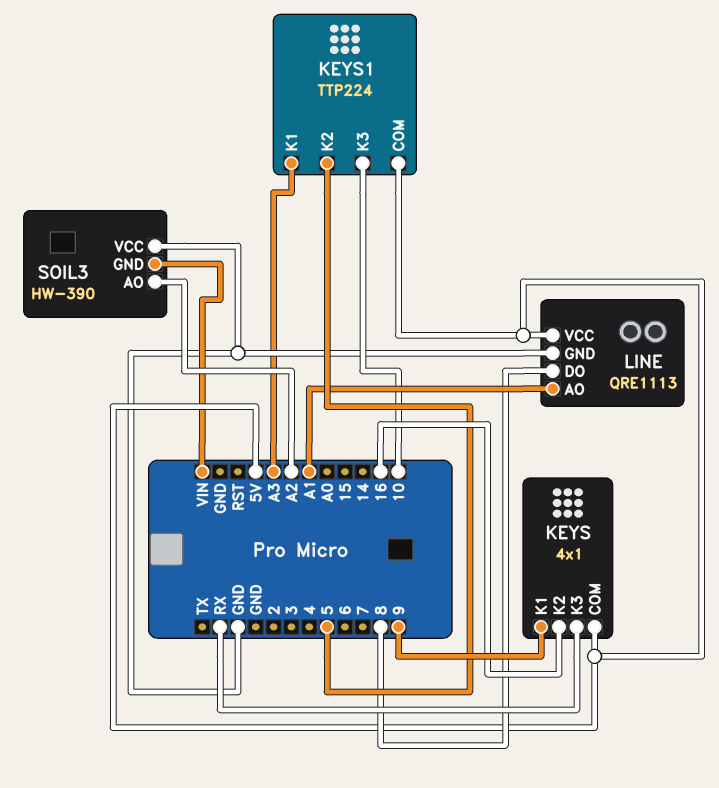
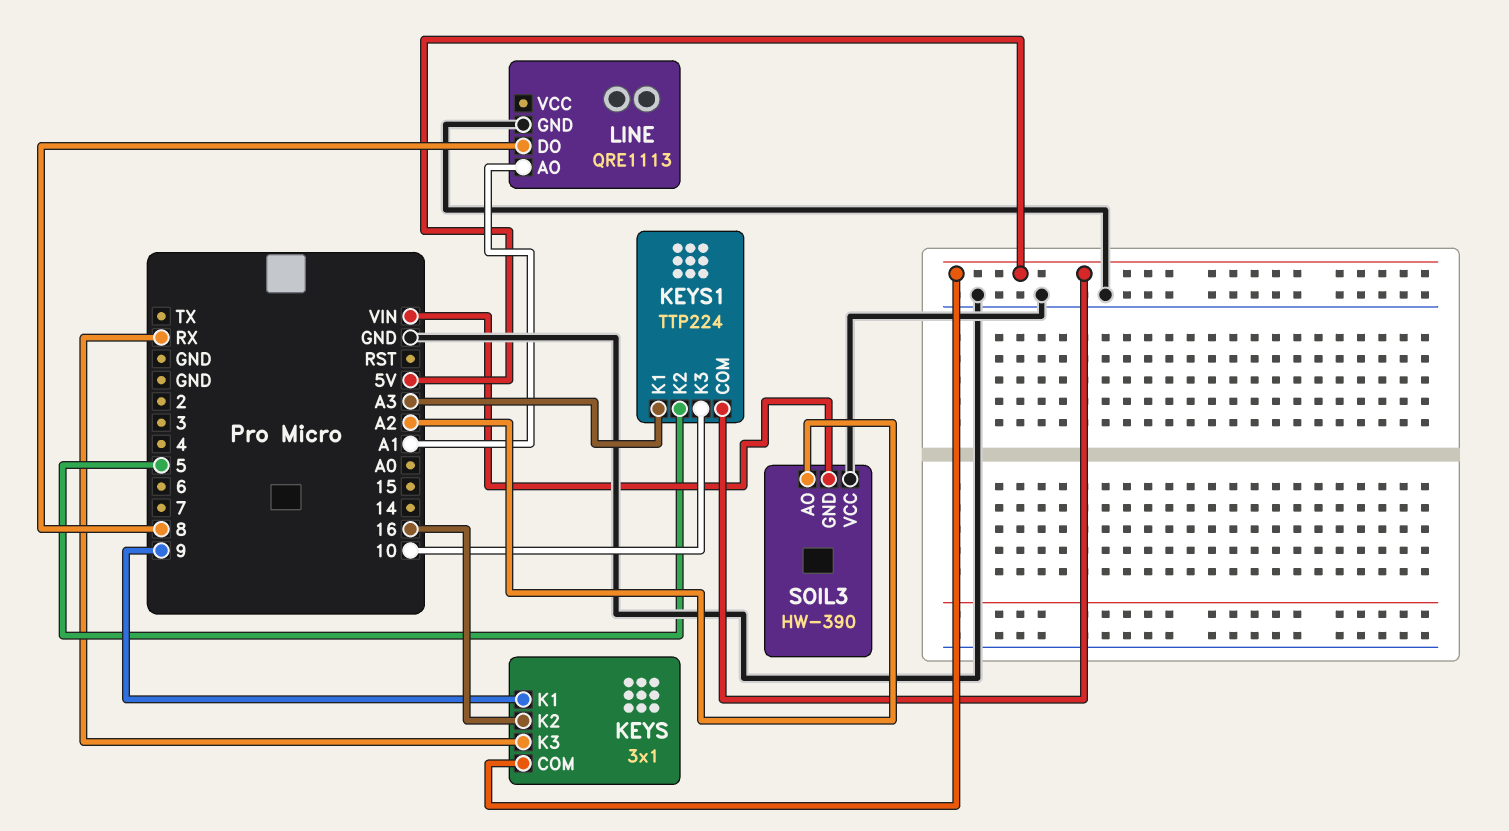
KEYS: 4x1 -> 3x1
LINE pin VCC: 5V -> none

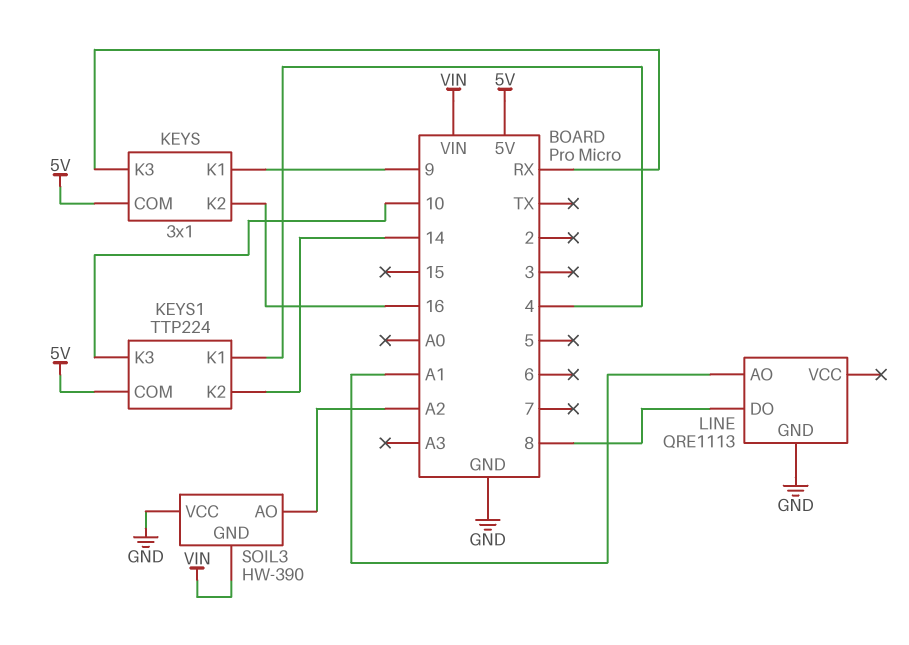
KEYS1 pin K1: A3 -> 4
KEYS1 pin K2: 5 -> 14

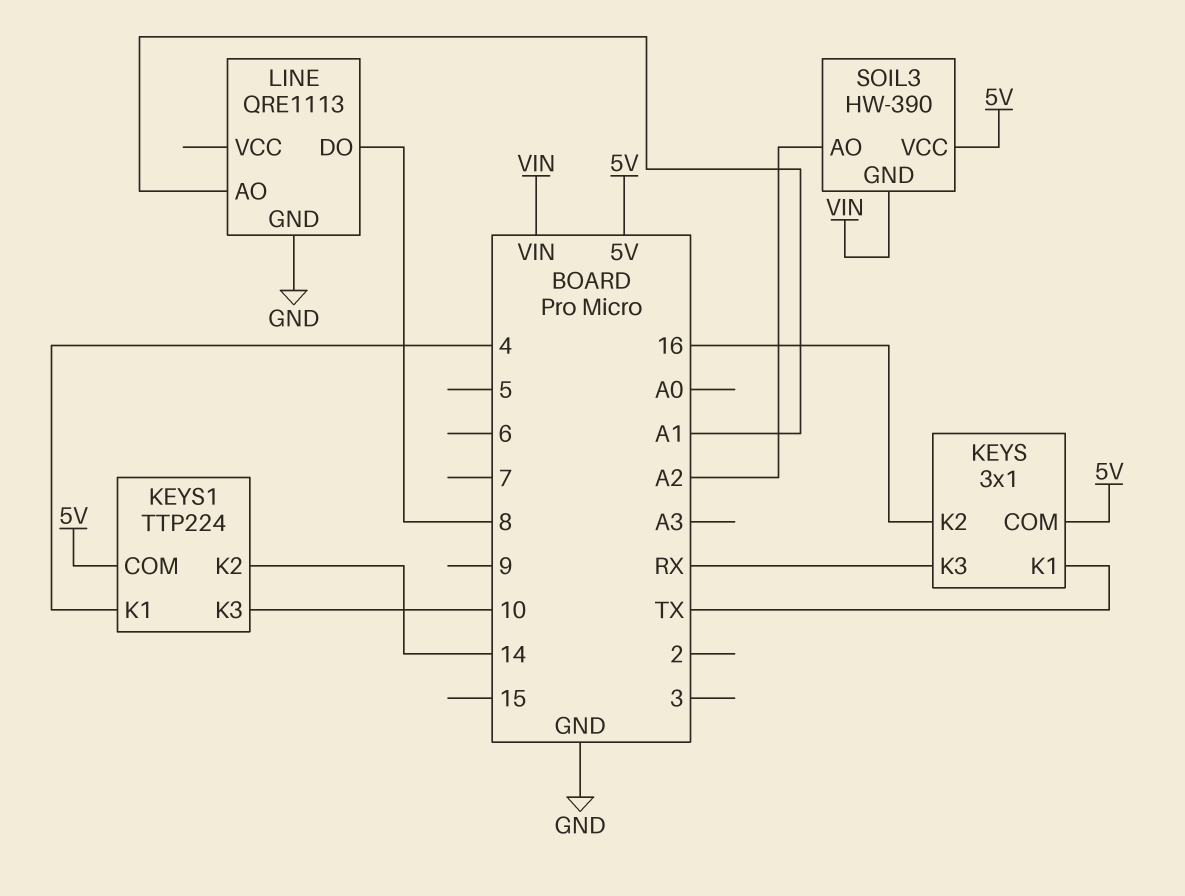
KEYS pin K1: 9 -> TX
SOIL3 pin VCC: GND -> 5V

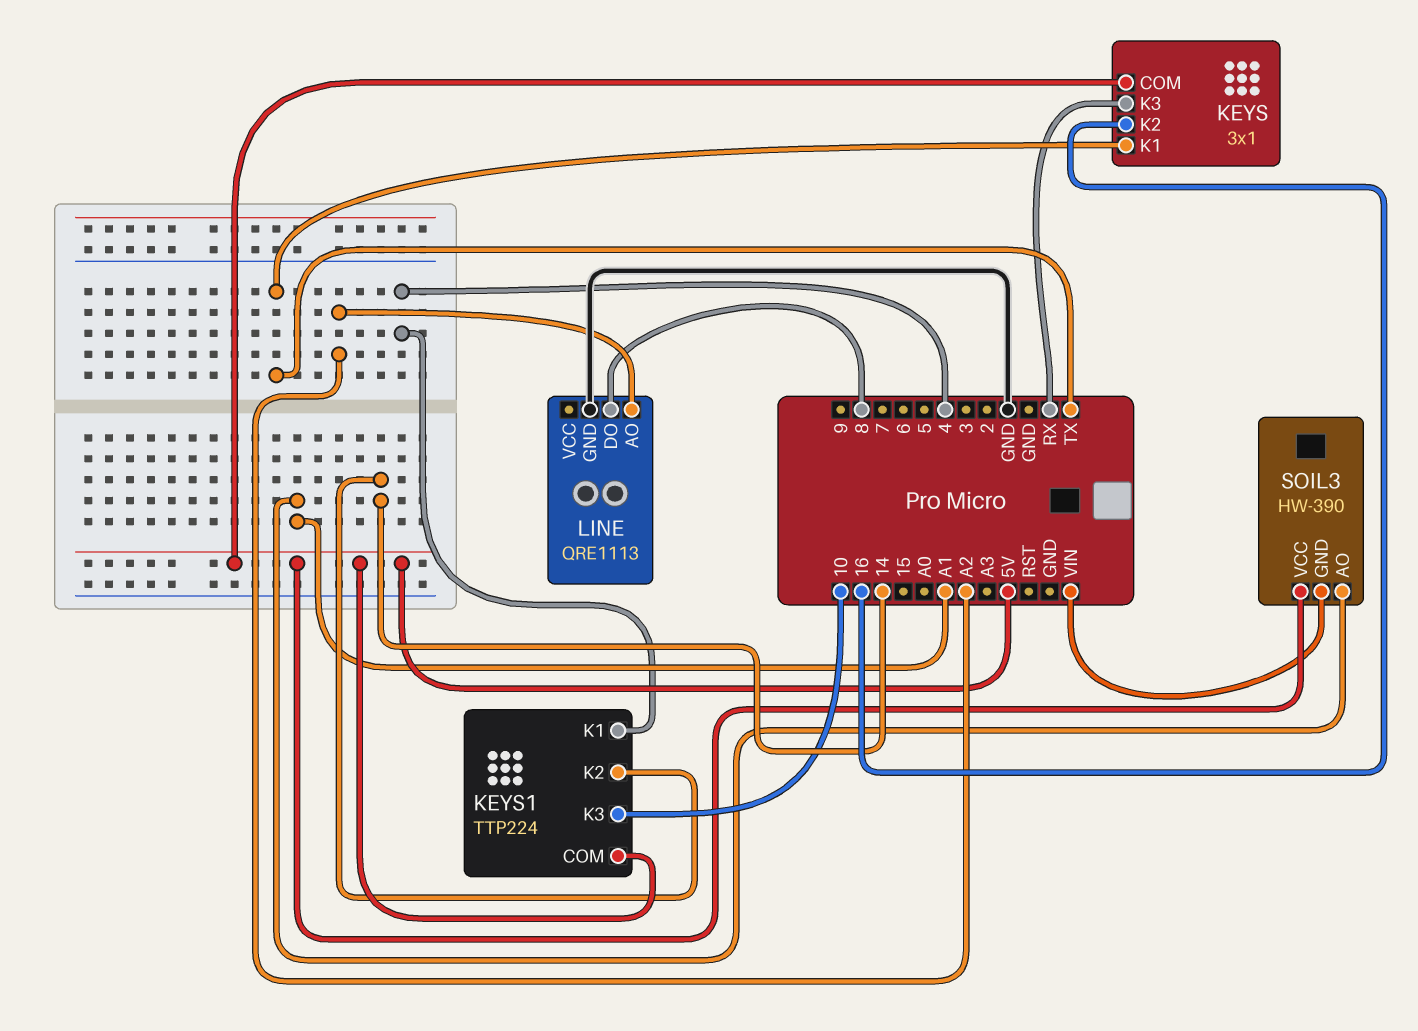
LINE pin AO: A1 -> A2
SOIL3 pin AO: A2 -> A1

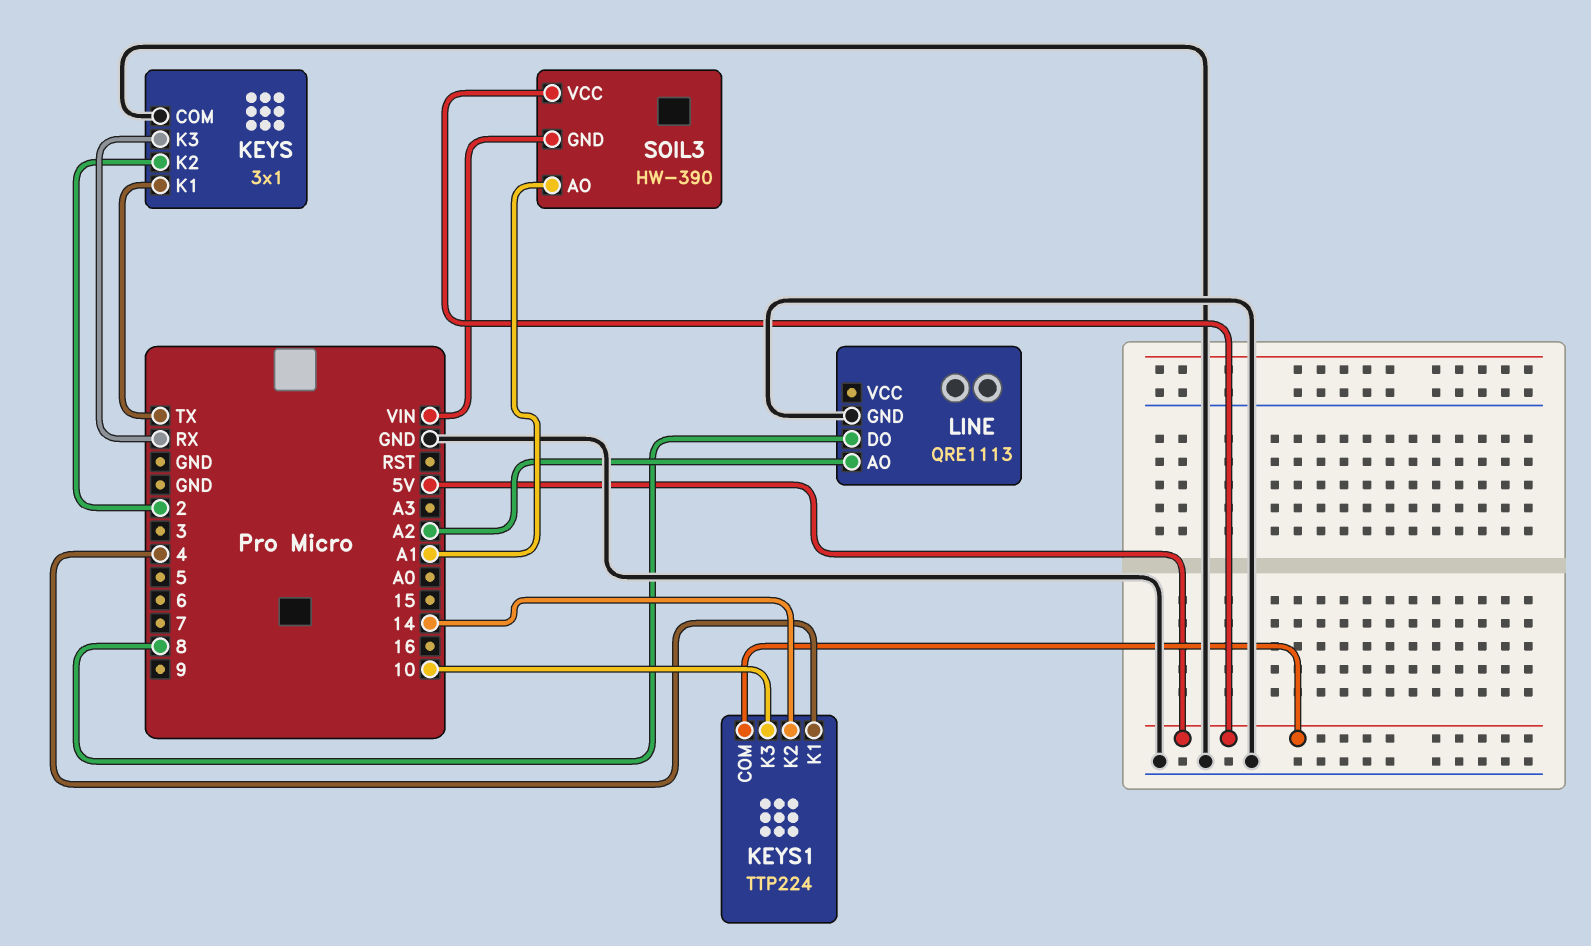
KEYS pin COM: 5V -> GND
KEYS pin K2: 16 -> 2

